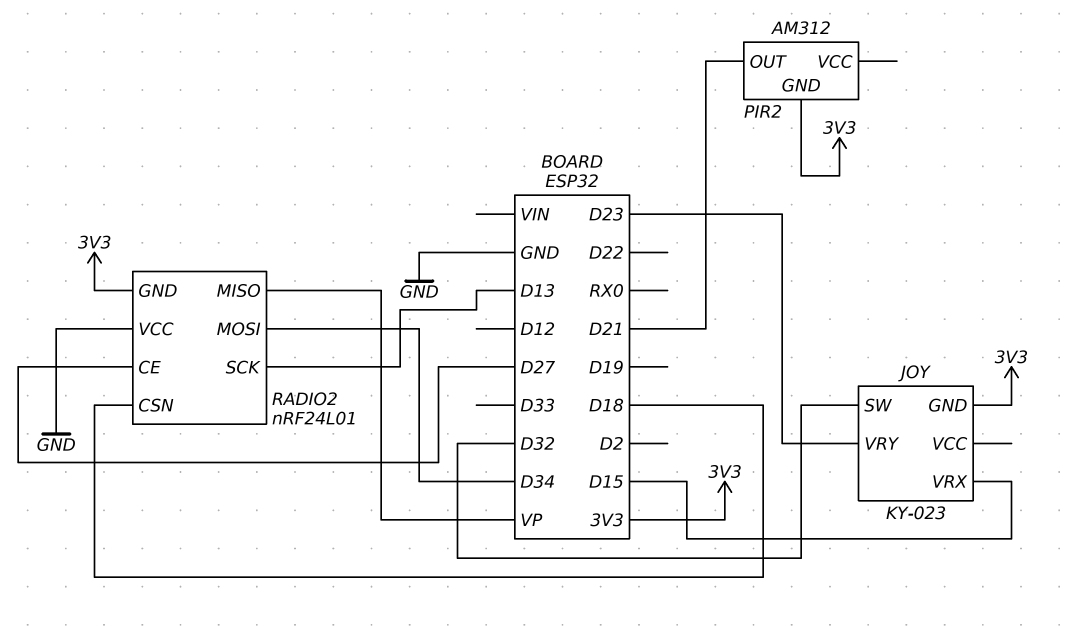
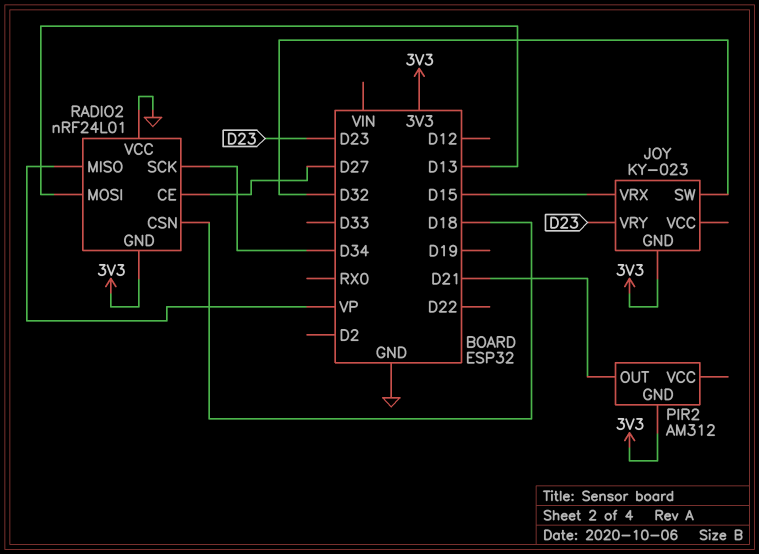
RADIO2 pin MOSI: D34 -> D13
RADIO2 pin SCK: D13 -> D34

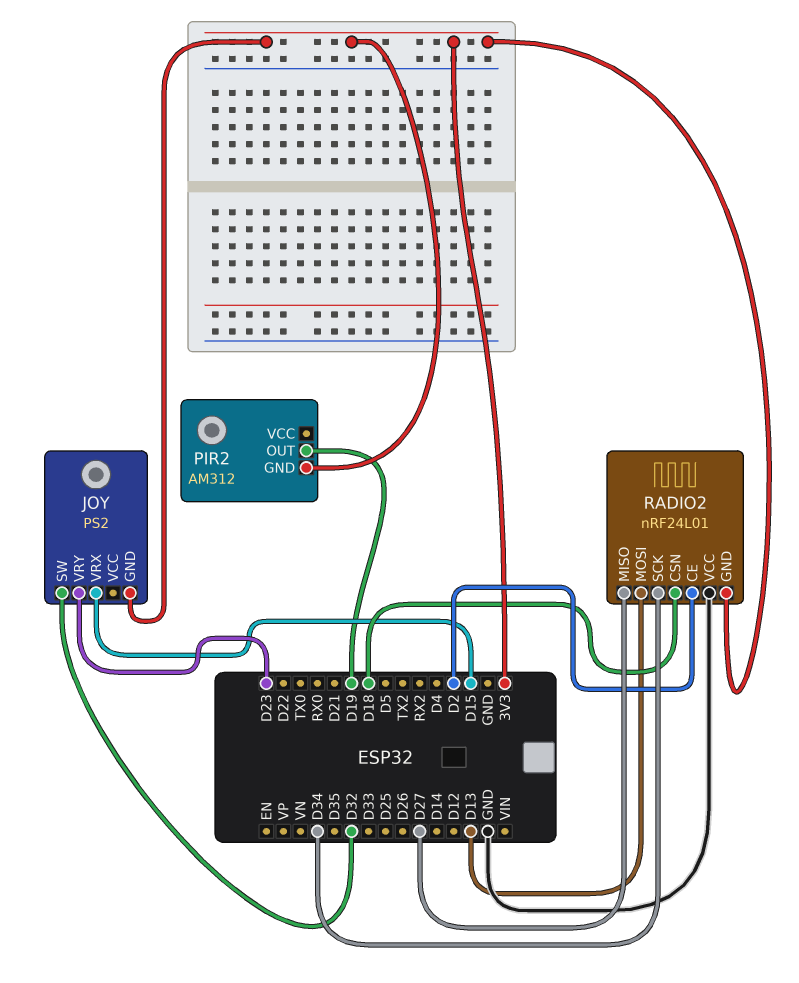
JOY: KY-023 -> PS2
PIR2 pin OUT: D21 -> D19
RADIO2 pin CE: D27 -> D2
RADIO2 pin MISO: VP -> D27

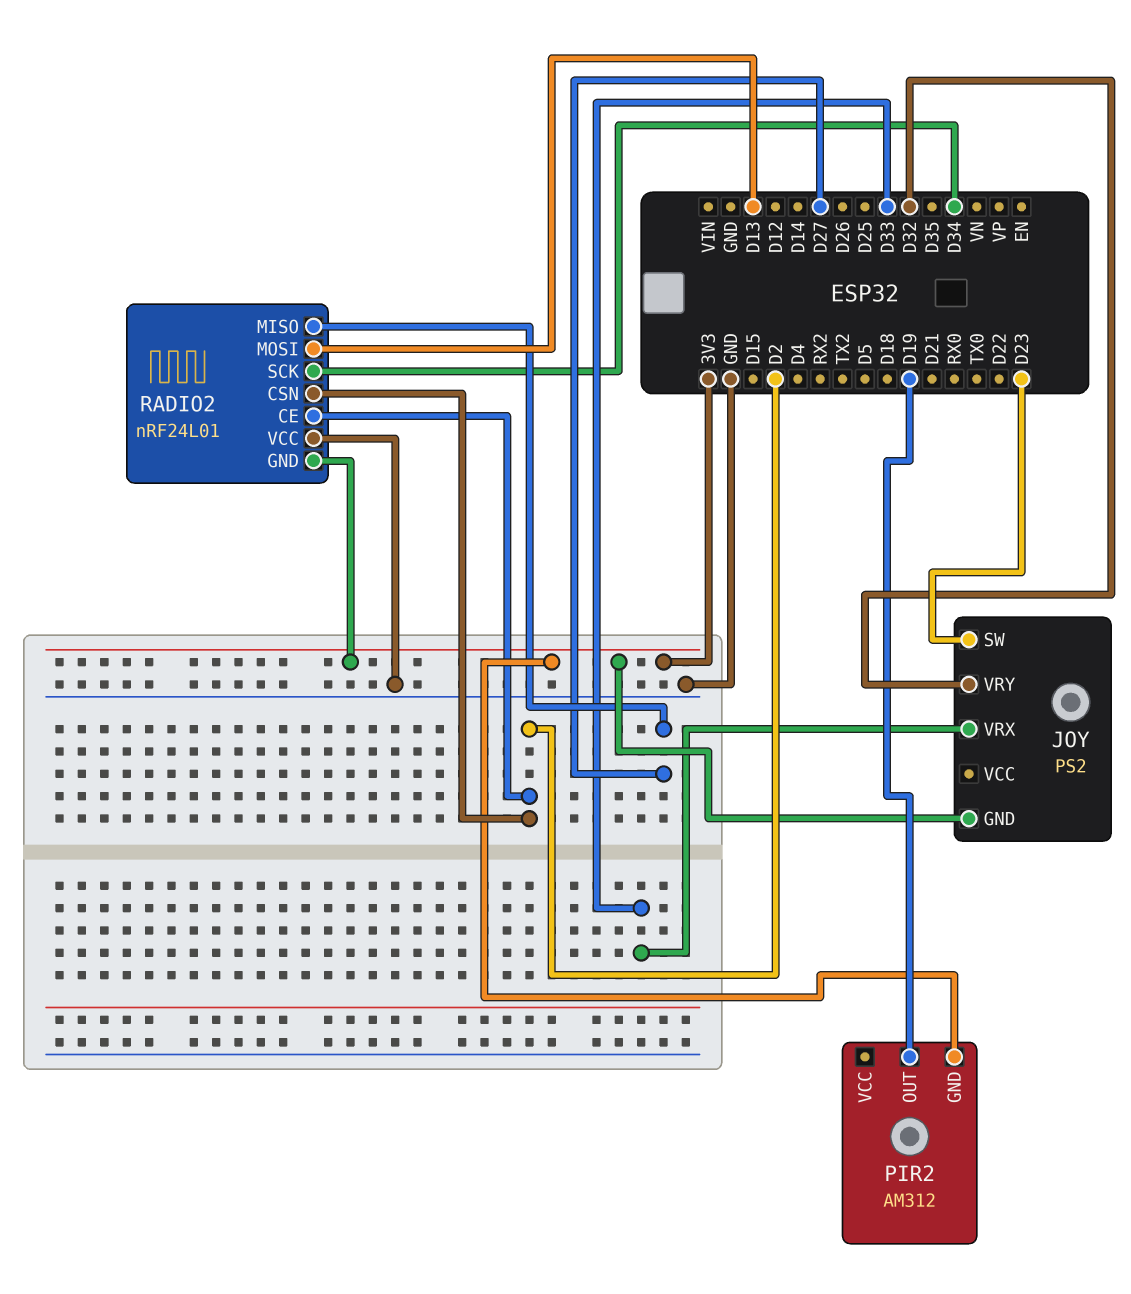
JOY pin SW: D32 -> D23
JOY pin VRX: D15 -> D33
JOY pin VRY: D23 -> D32
RADIO2 pin CSN: D18 -> D2

